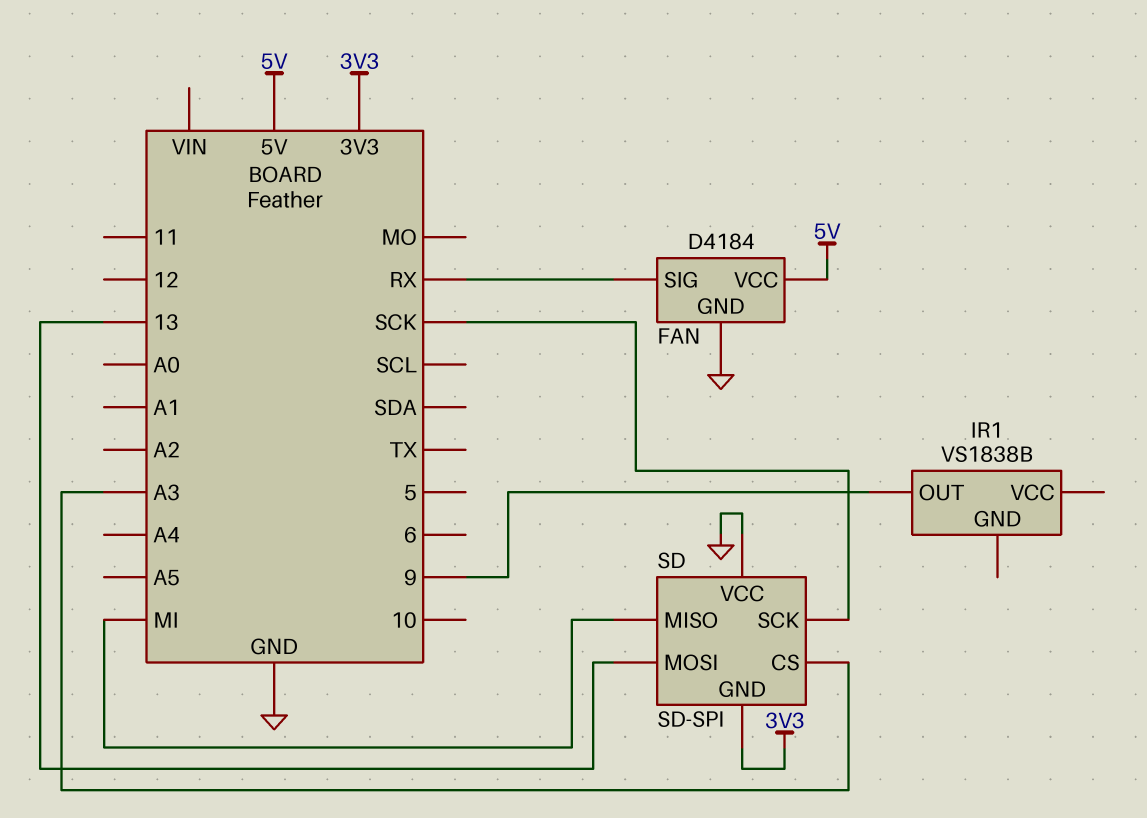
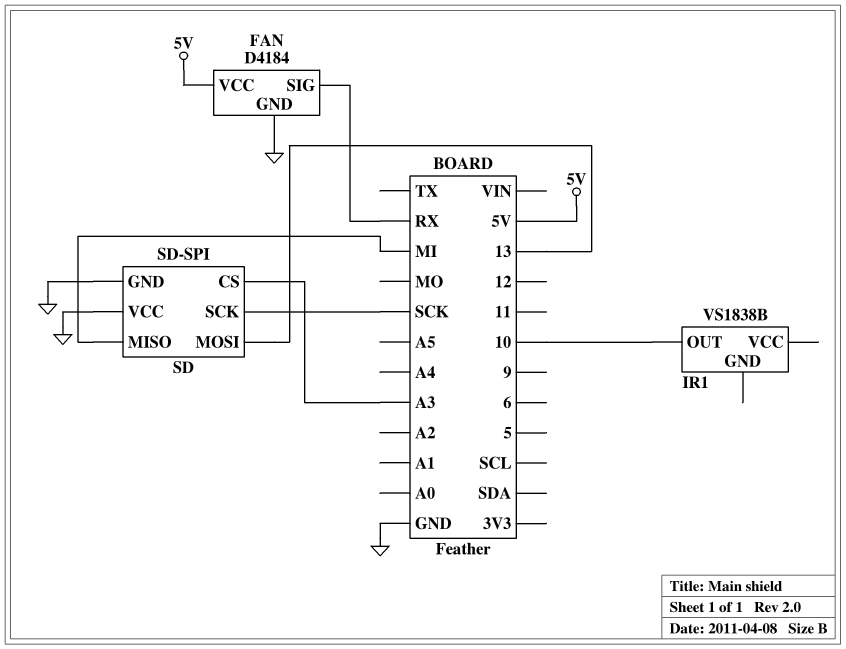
IR1 pin OUT: 9 -> 10
SD pin GND: 3V3 -> GND

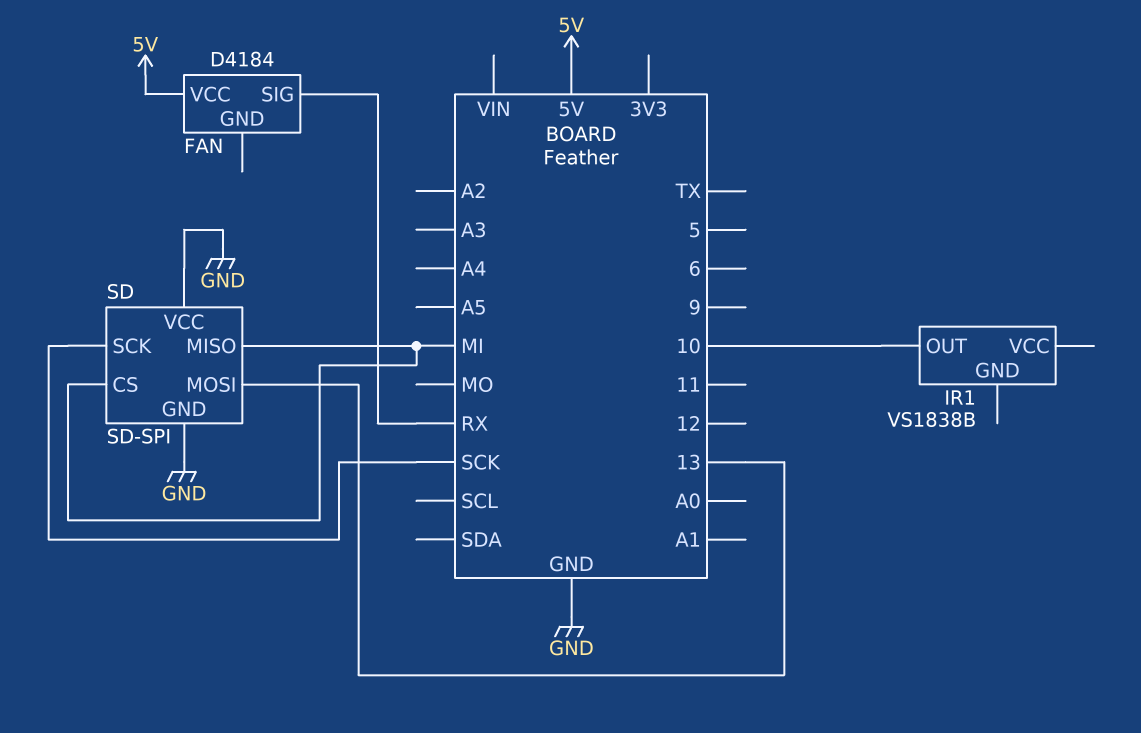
FAN pin GND: GND -> none
SD pin CS: A3 -> MI

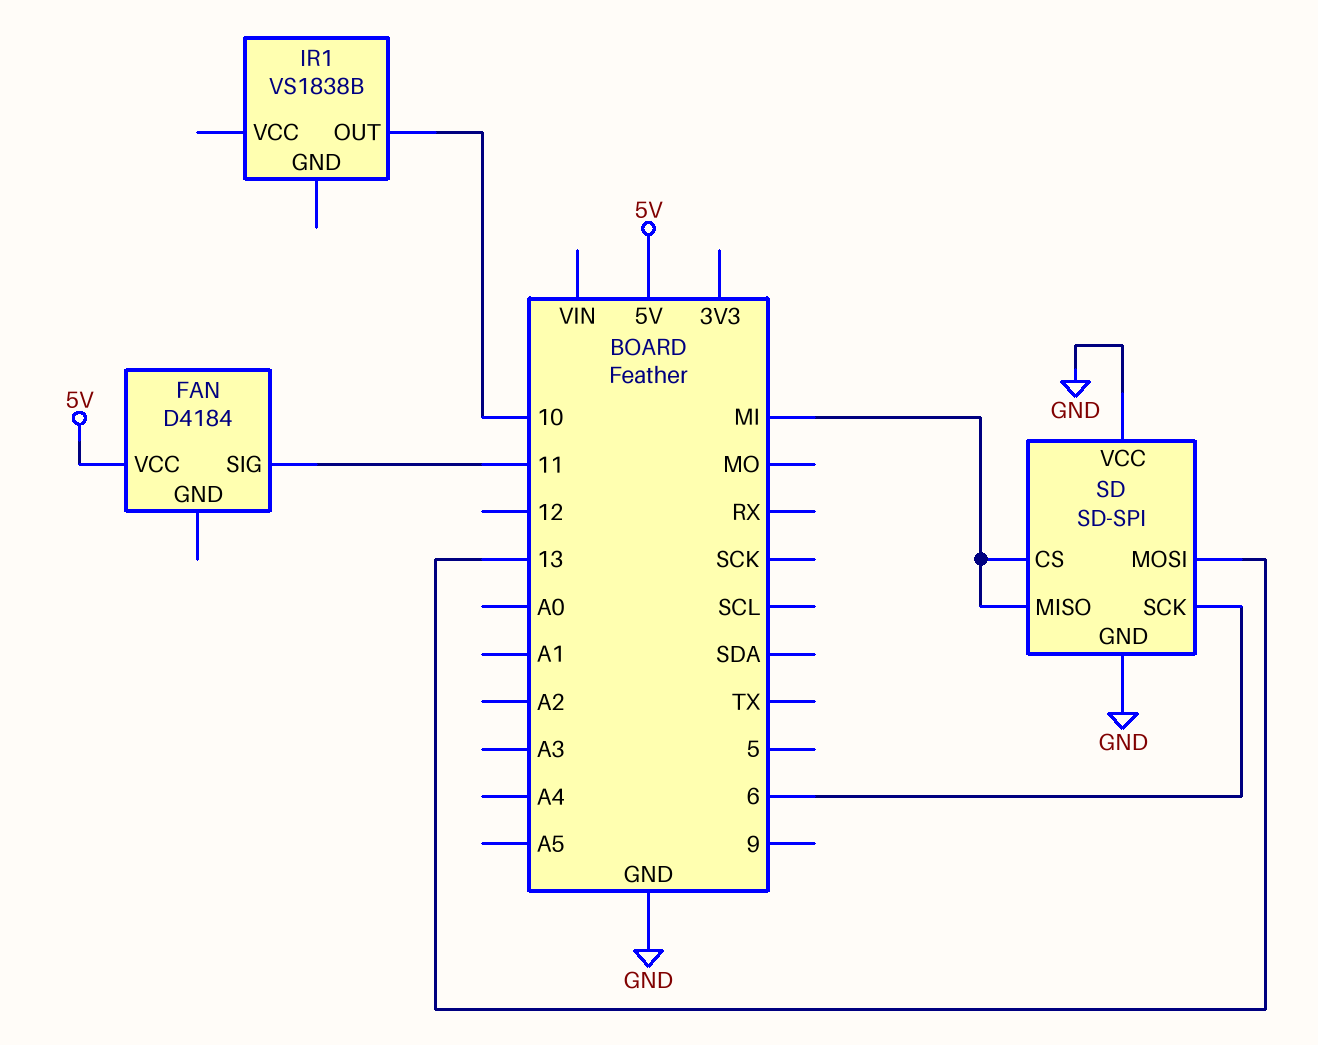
FAN pin SIG: RX -> 11
SD pin SCK: SCK -> 6

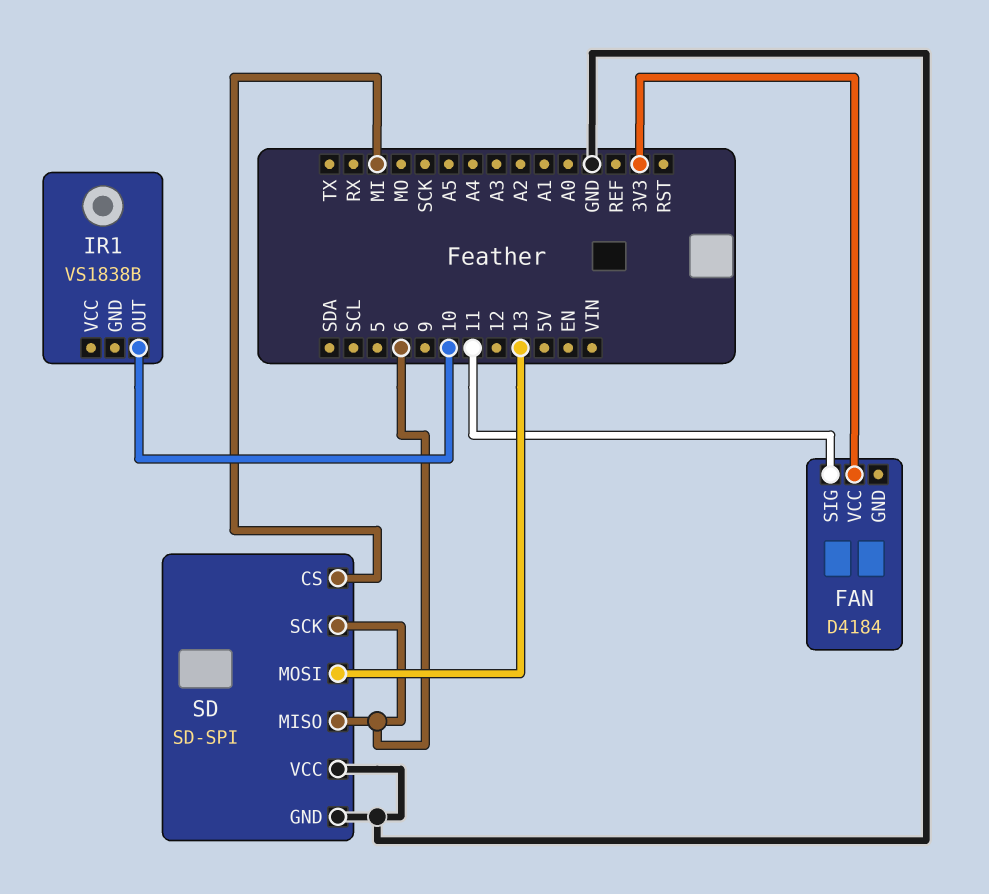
FAN pin VCC: 5V -> 3V3
SD pin MISO: MI -> 6

